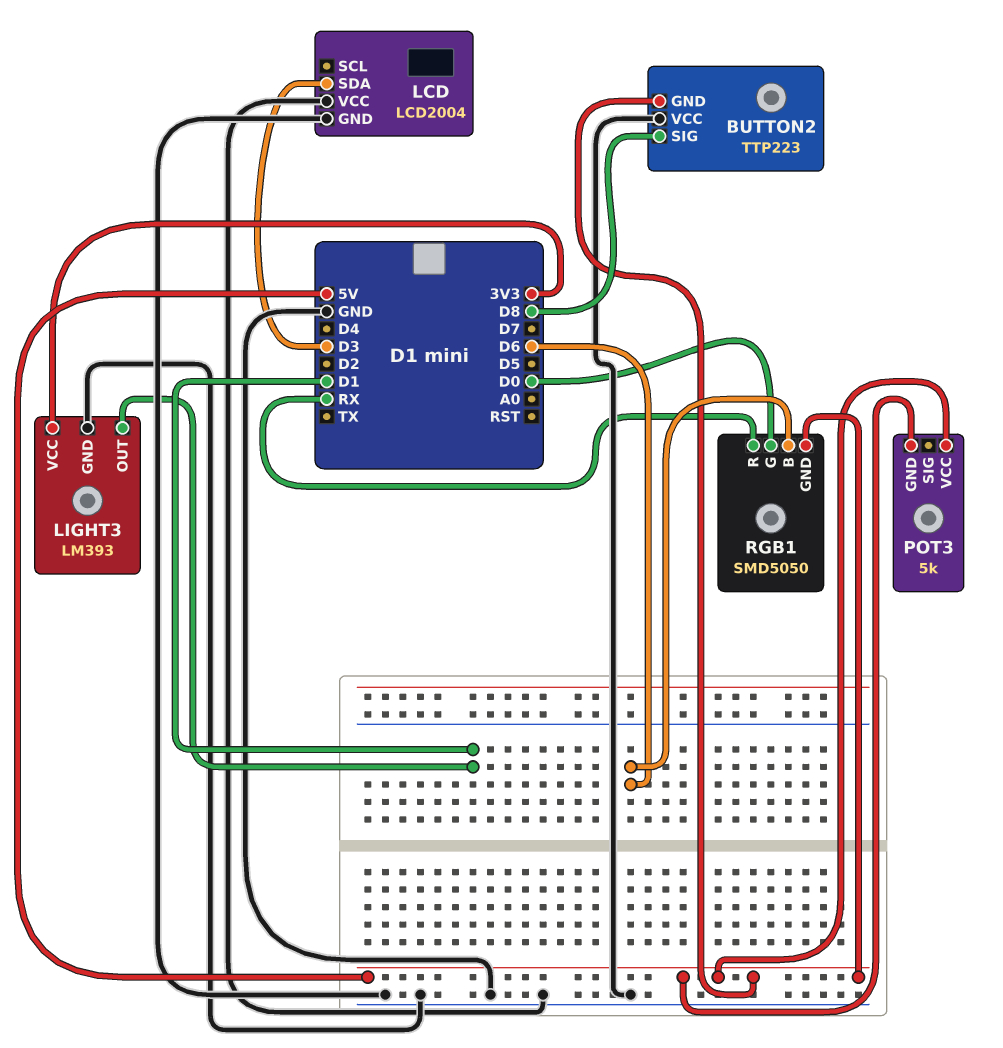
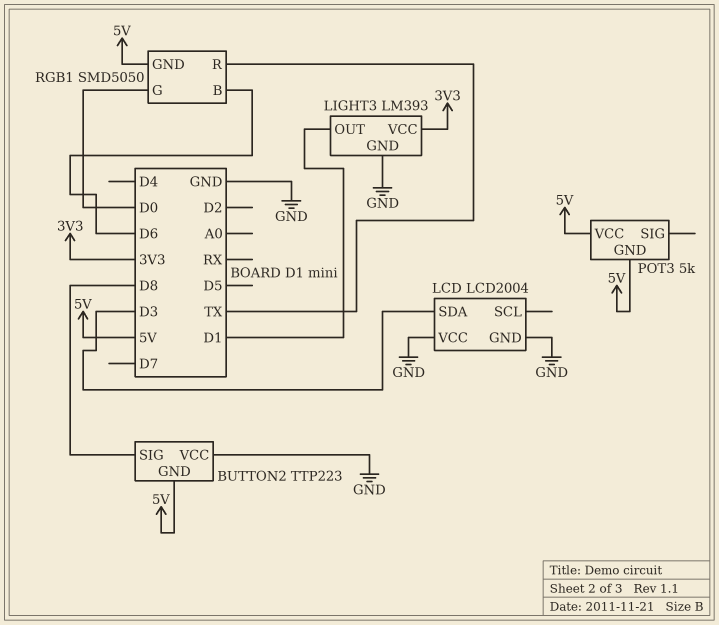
RGB1 pin R: RX -> TX

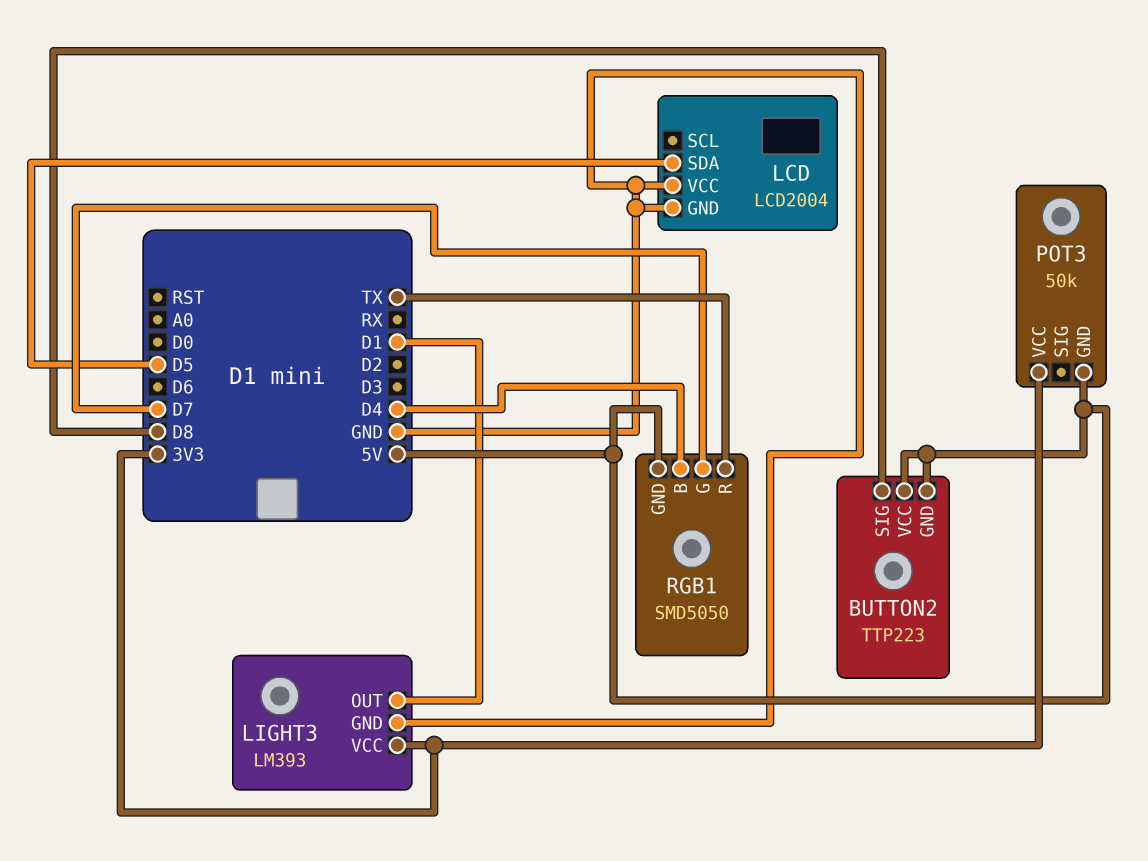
BUTTON2 pin VCC: GND -> 5V
LCD pin SDA: D3 -> D5
POT3: 5k -> 50k
POT3 pin VCC: 5V -> 3V3
RGB1 pin B: D6 -> D4
RGB1 pin G: D0 -> D7

